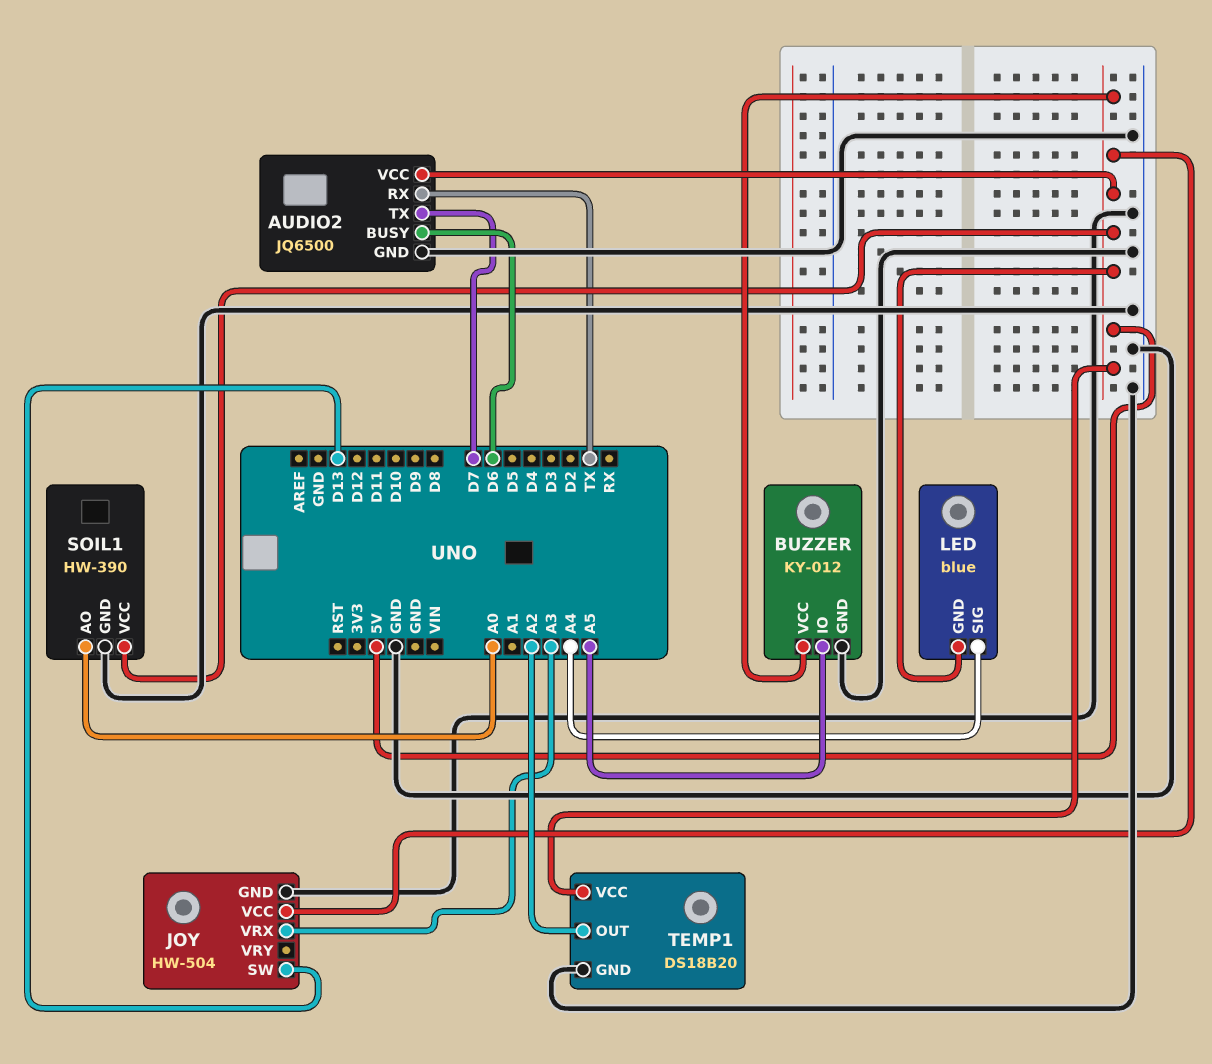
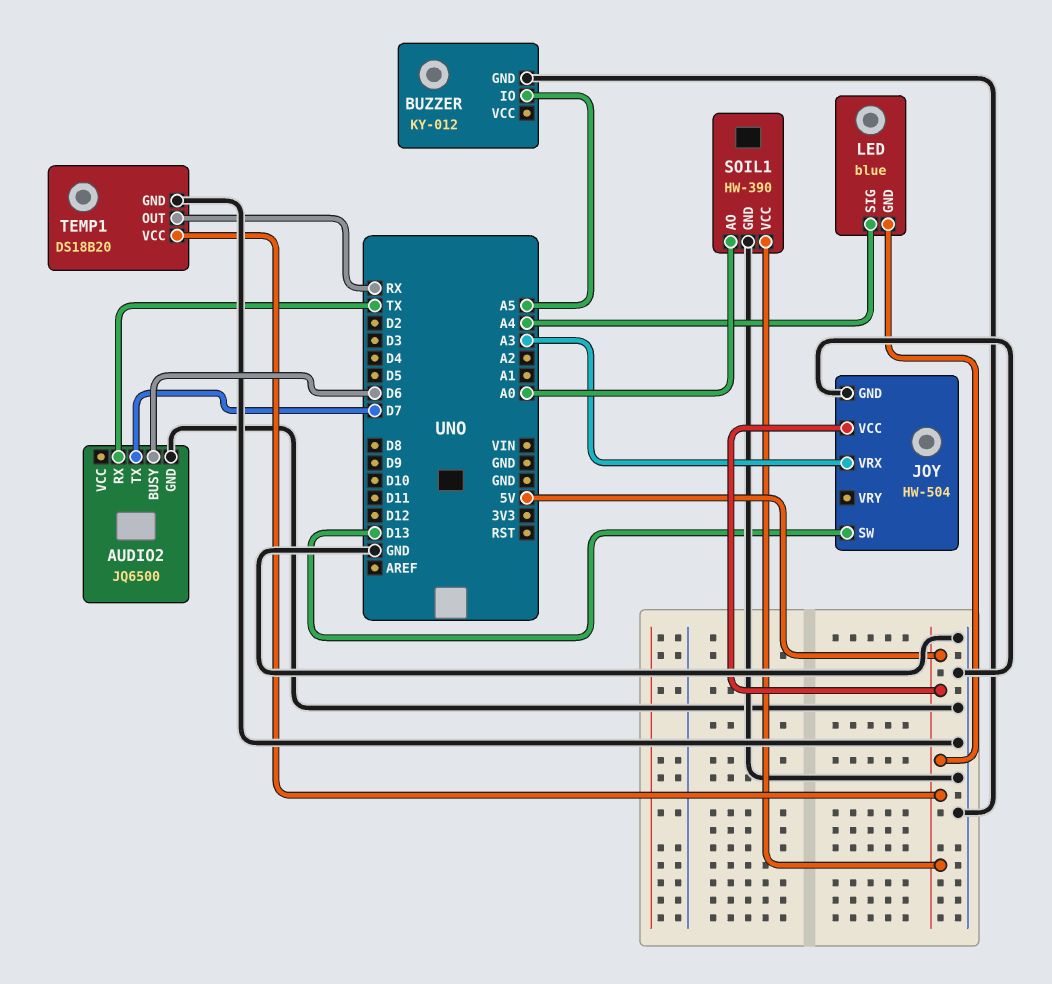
AUDIO2 pin VCC: 5V -> none
BUZZER pin VCC: 5V -> none
TEMP1 pin OUT: A2 -> RX

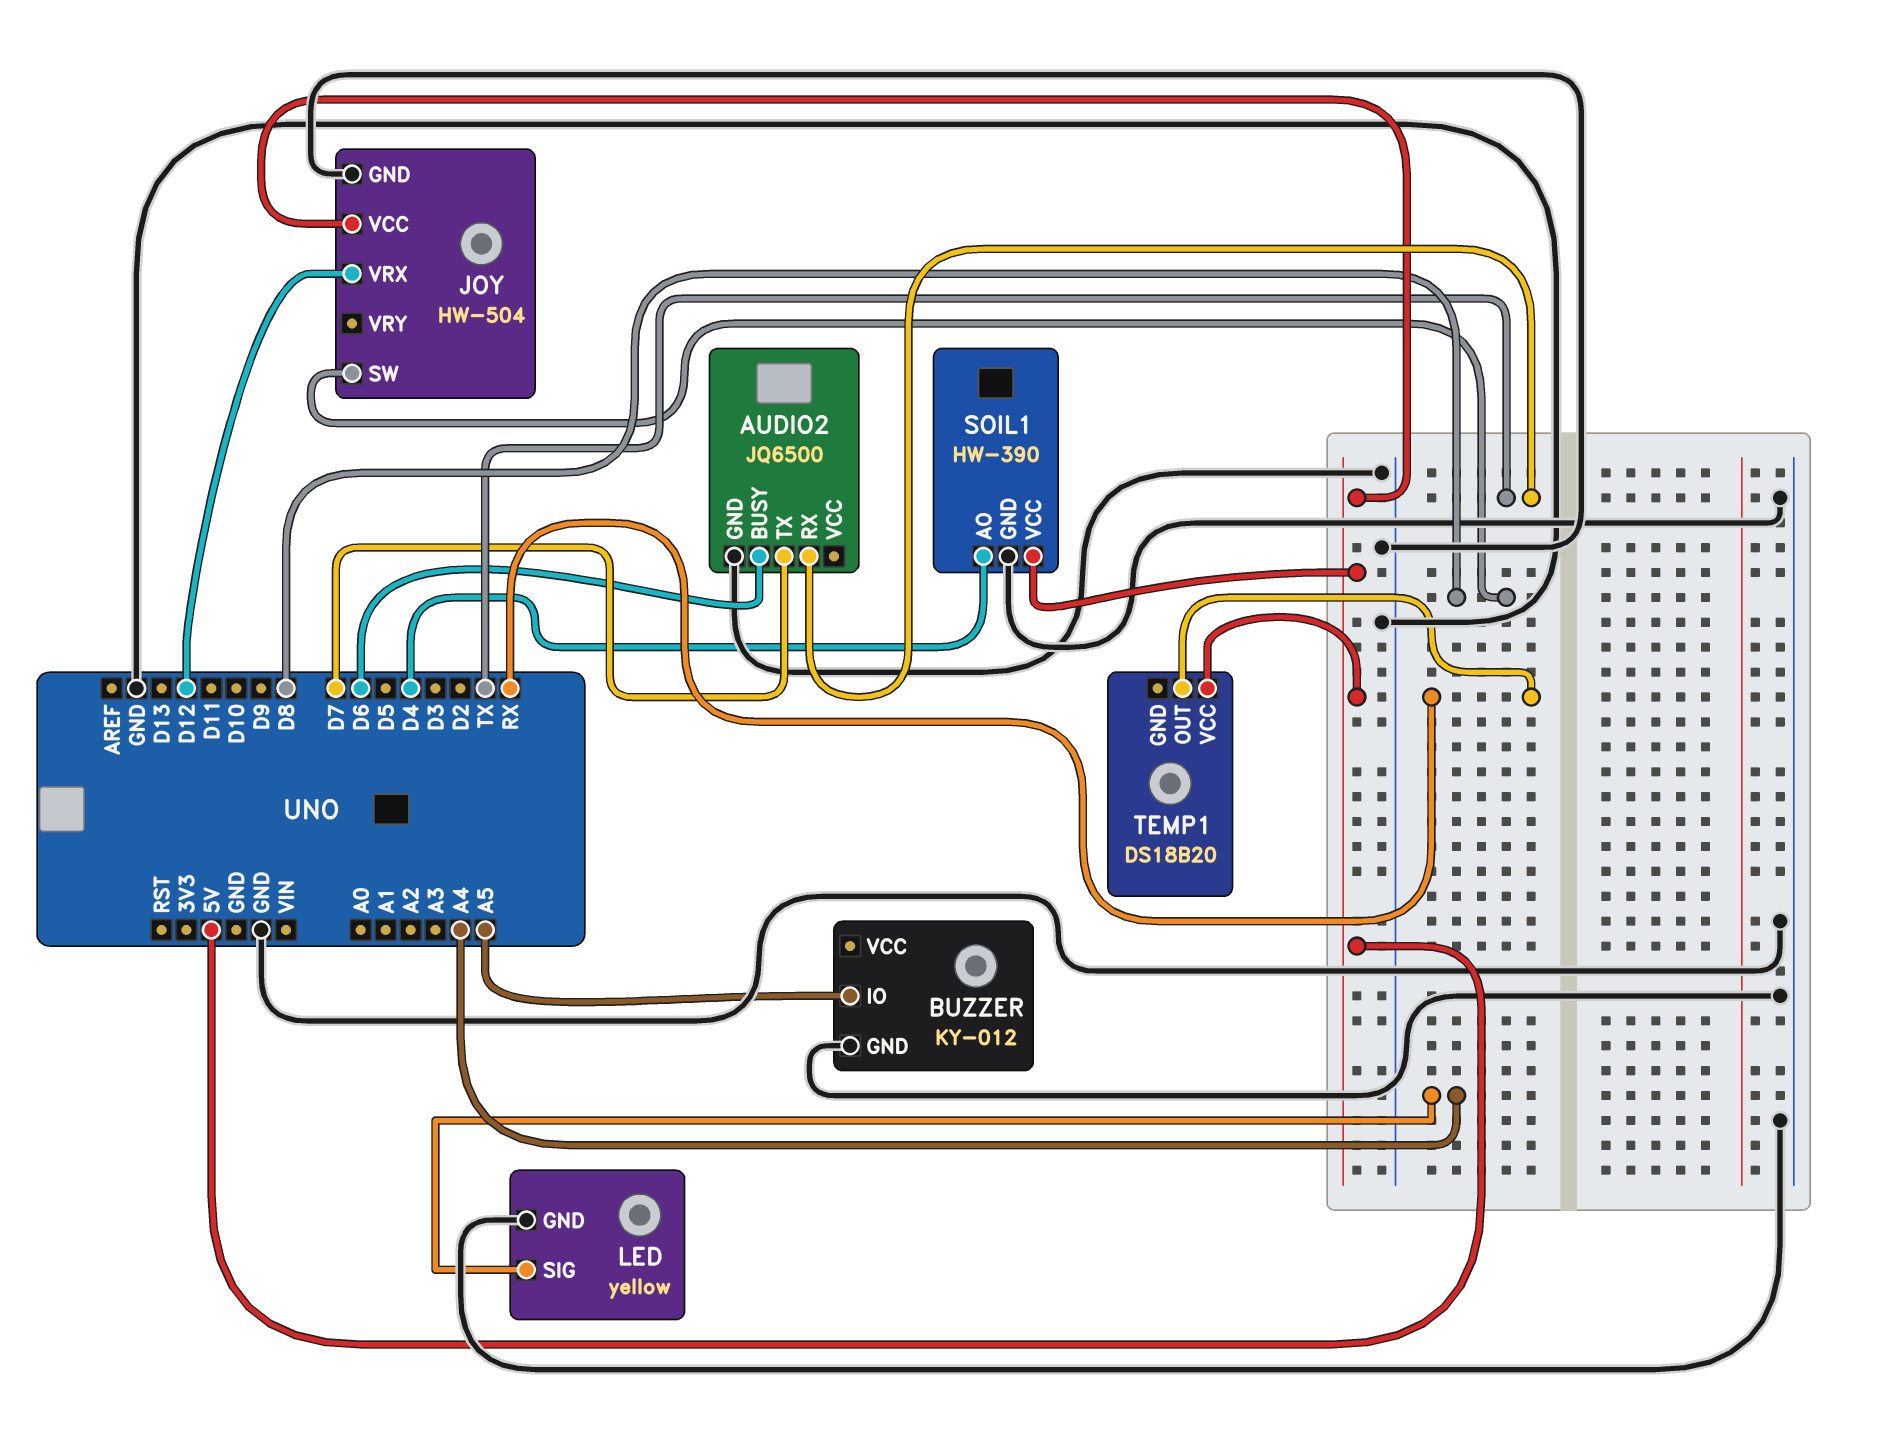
JOY pin SW: D13 -> D8
JOY pin VRX: A3 -> D12
LED: blue -> yellow
LED pin GND: 5V -> GND
SOIL1 pin AO: A0 -> D4
TEMP1 pin GND: GND -> none

